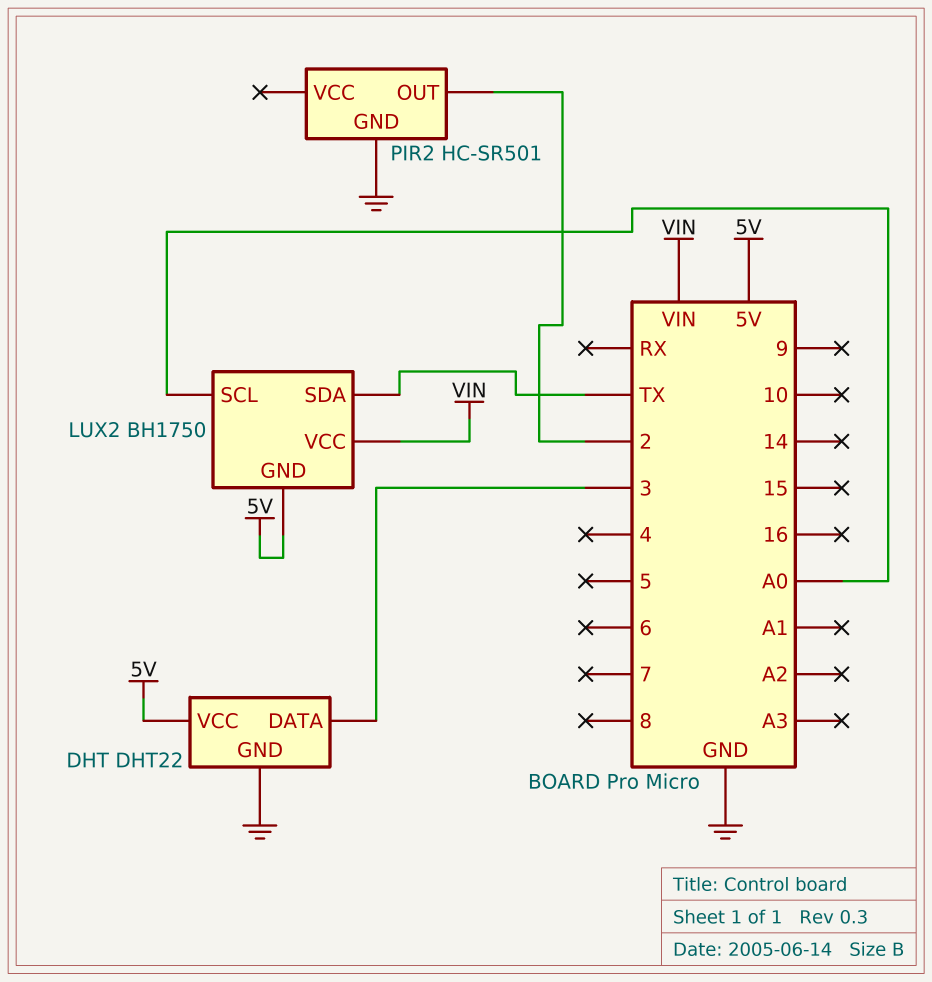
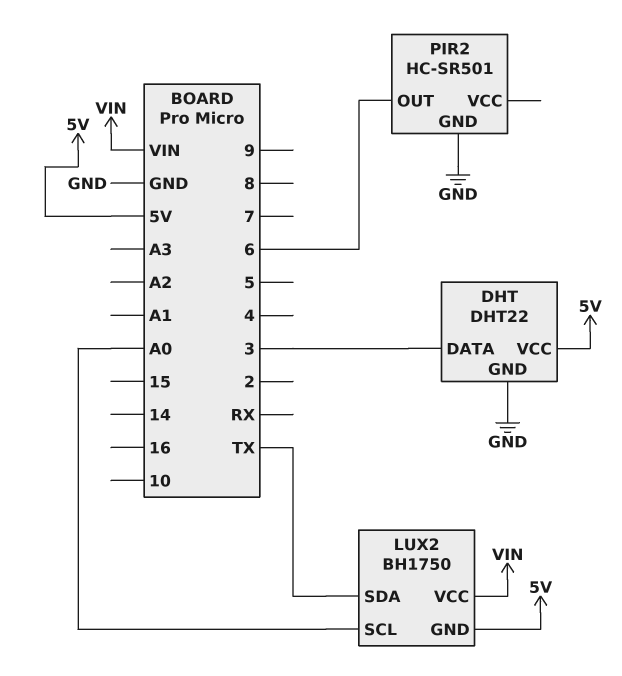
PIR2 pin OUT: 2 -> 6

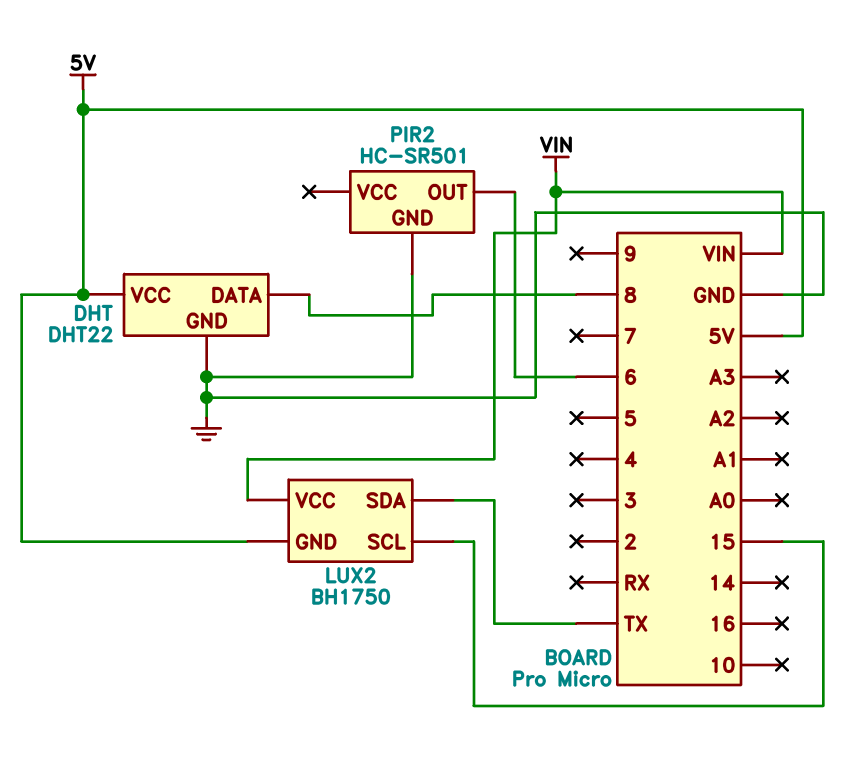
DHT pin DATA: 3 -> 8
LUX2 pin SCL: A0 -> 15

